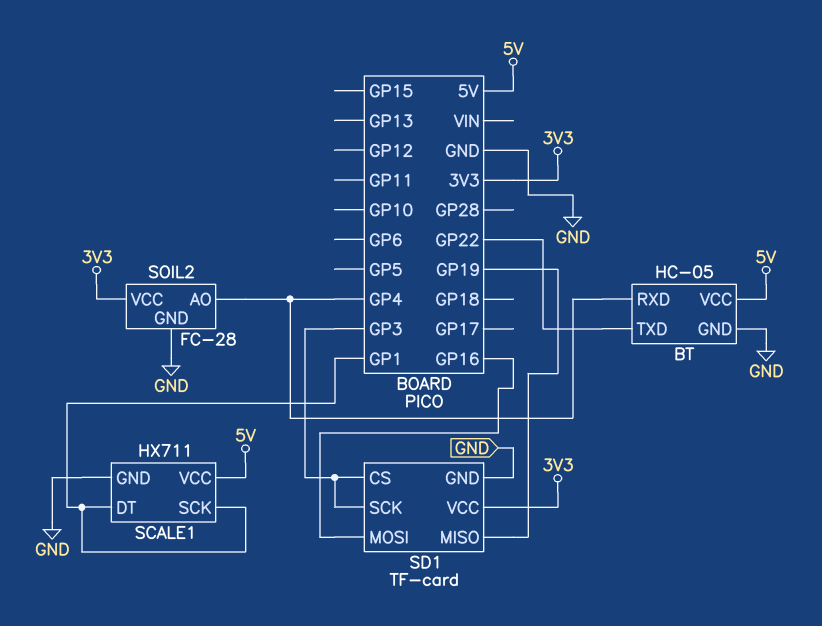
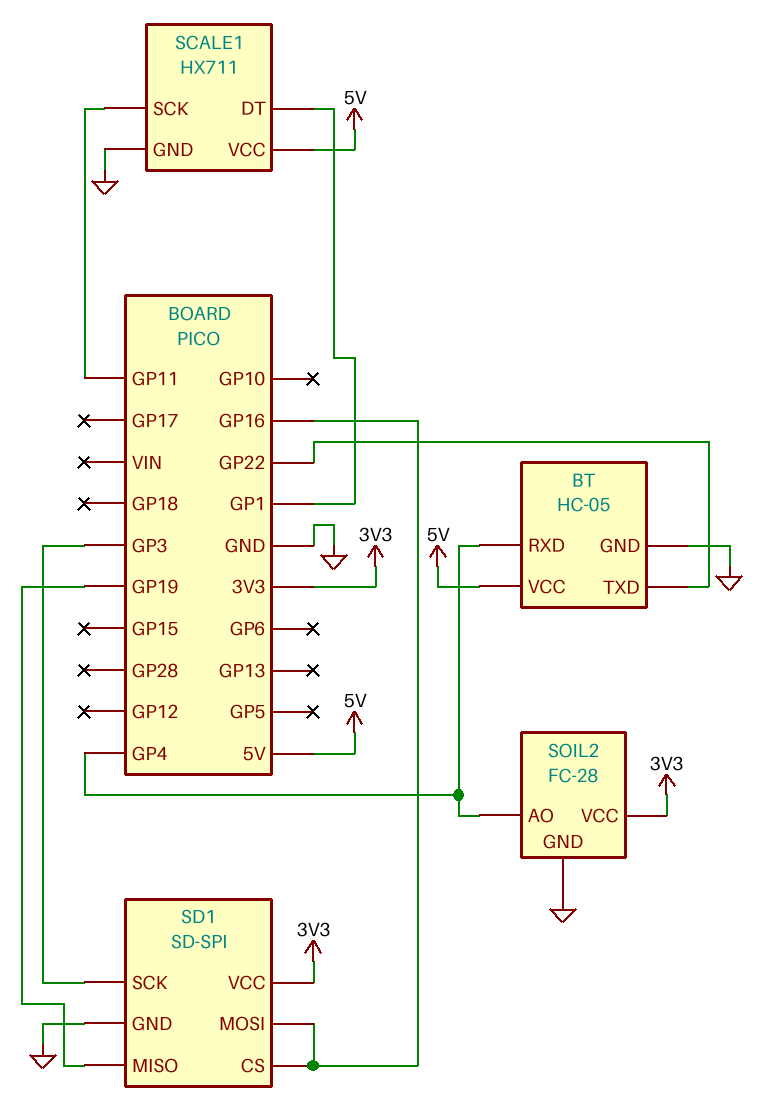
SCALE1 pin SCK: GP1 -> GP11
SD1: TF-card -> SD-SPI
SD1 pin CS: GP3 -> GP16

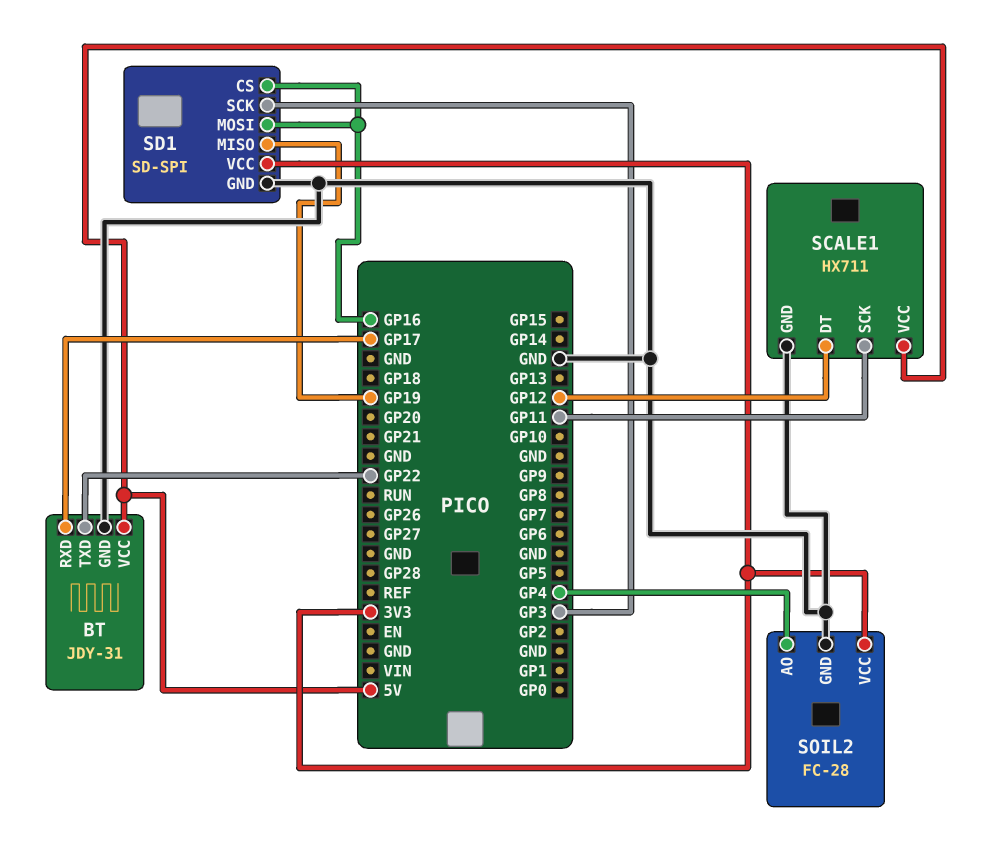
BT: HC-05 -> JDY-31
BT pin RXD: GP4 -> GP17
SCALE1 pin DT: GP1 -> GP12

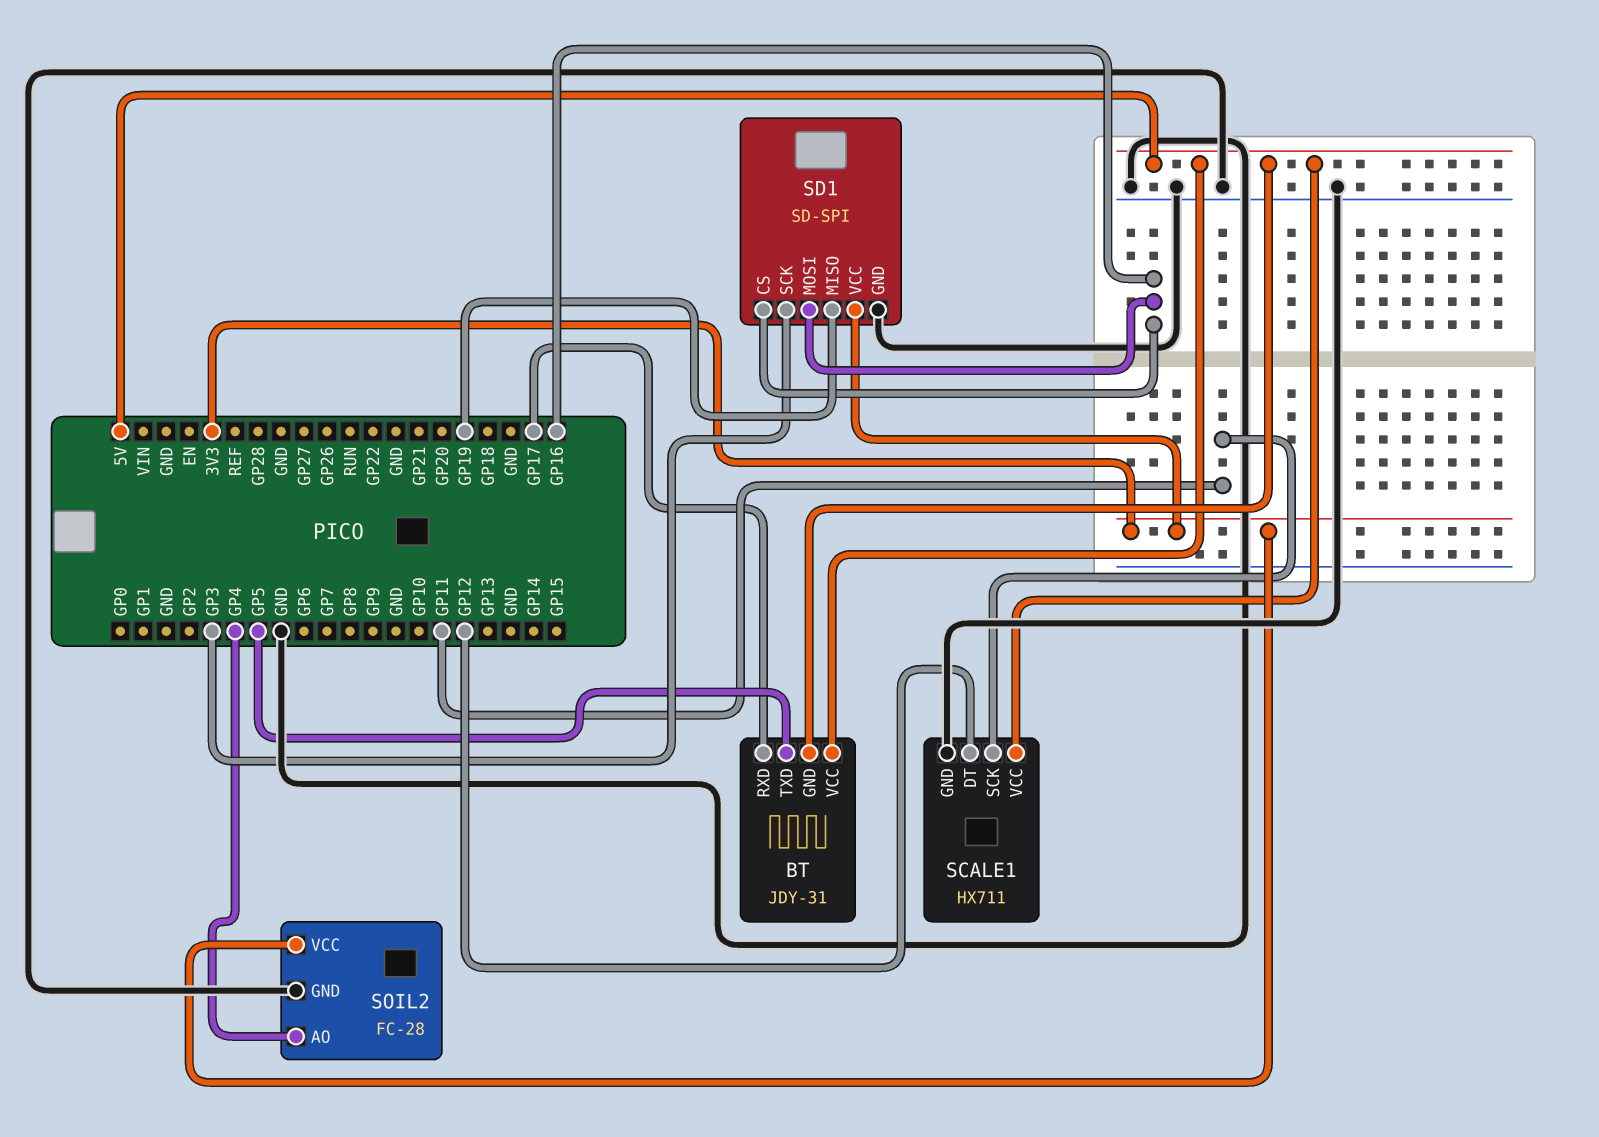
BT pin GND: GND -> 5V
BT pin TXD: GP22 -> GP5

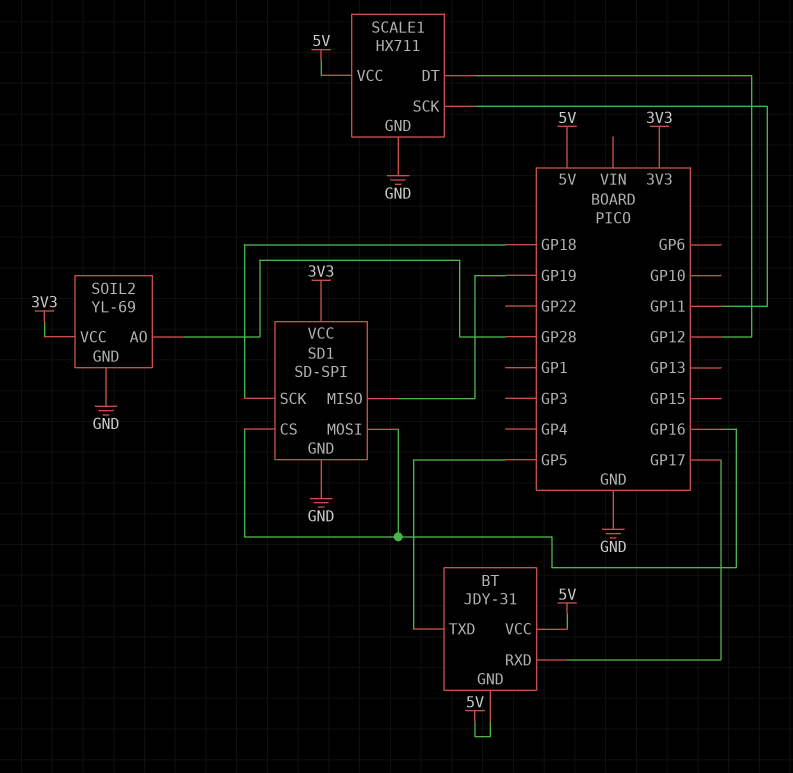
SD1 pin SCK: GP3 -> GP18
SOIL2: FC-28 -> YL-69
SOIL2 pin AO: GP4 -> GP28

